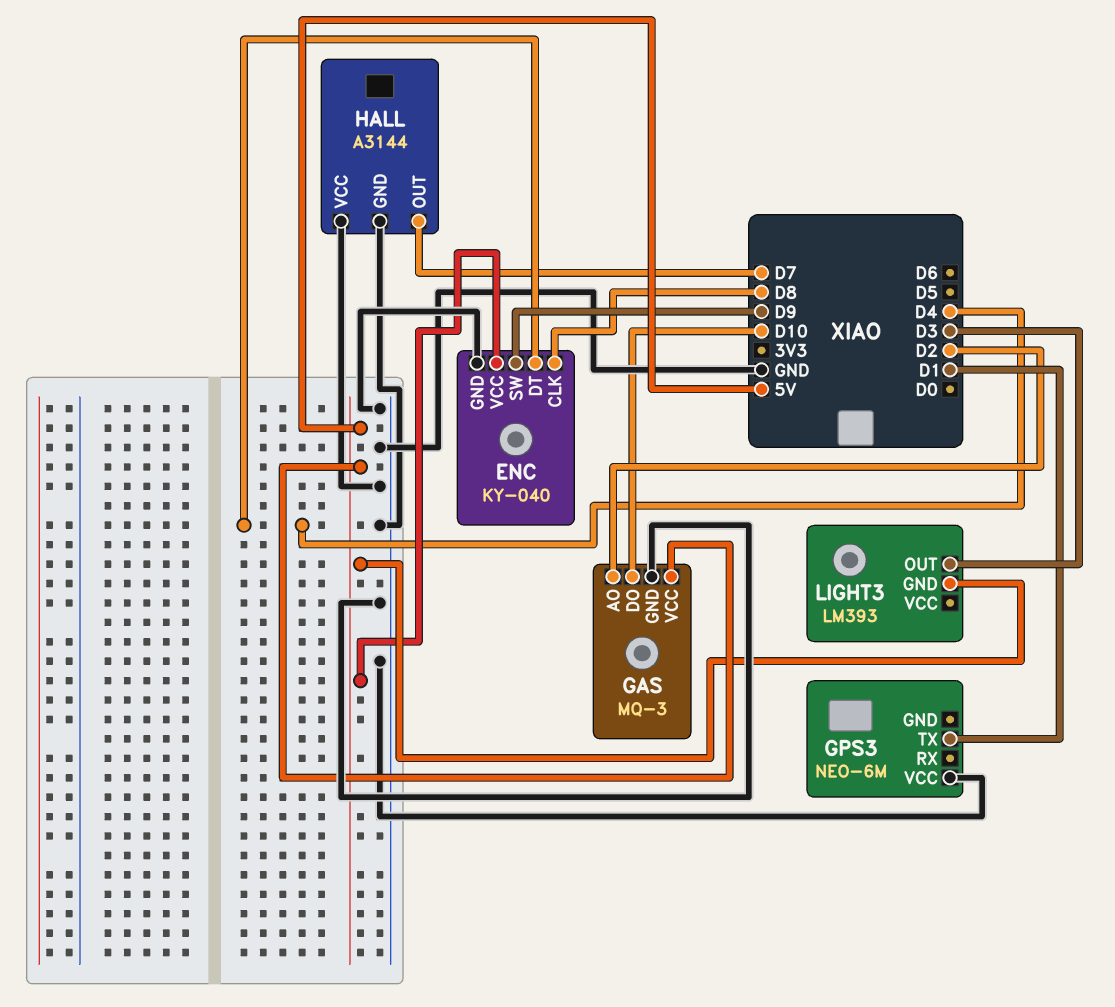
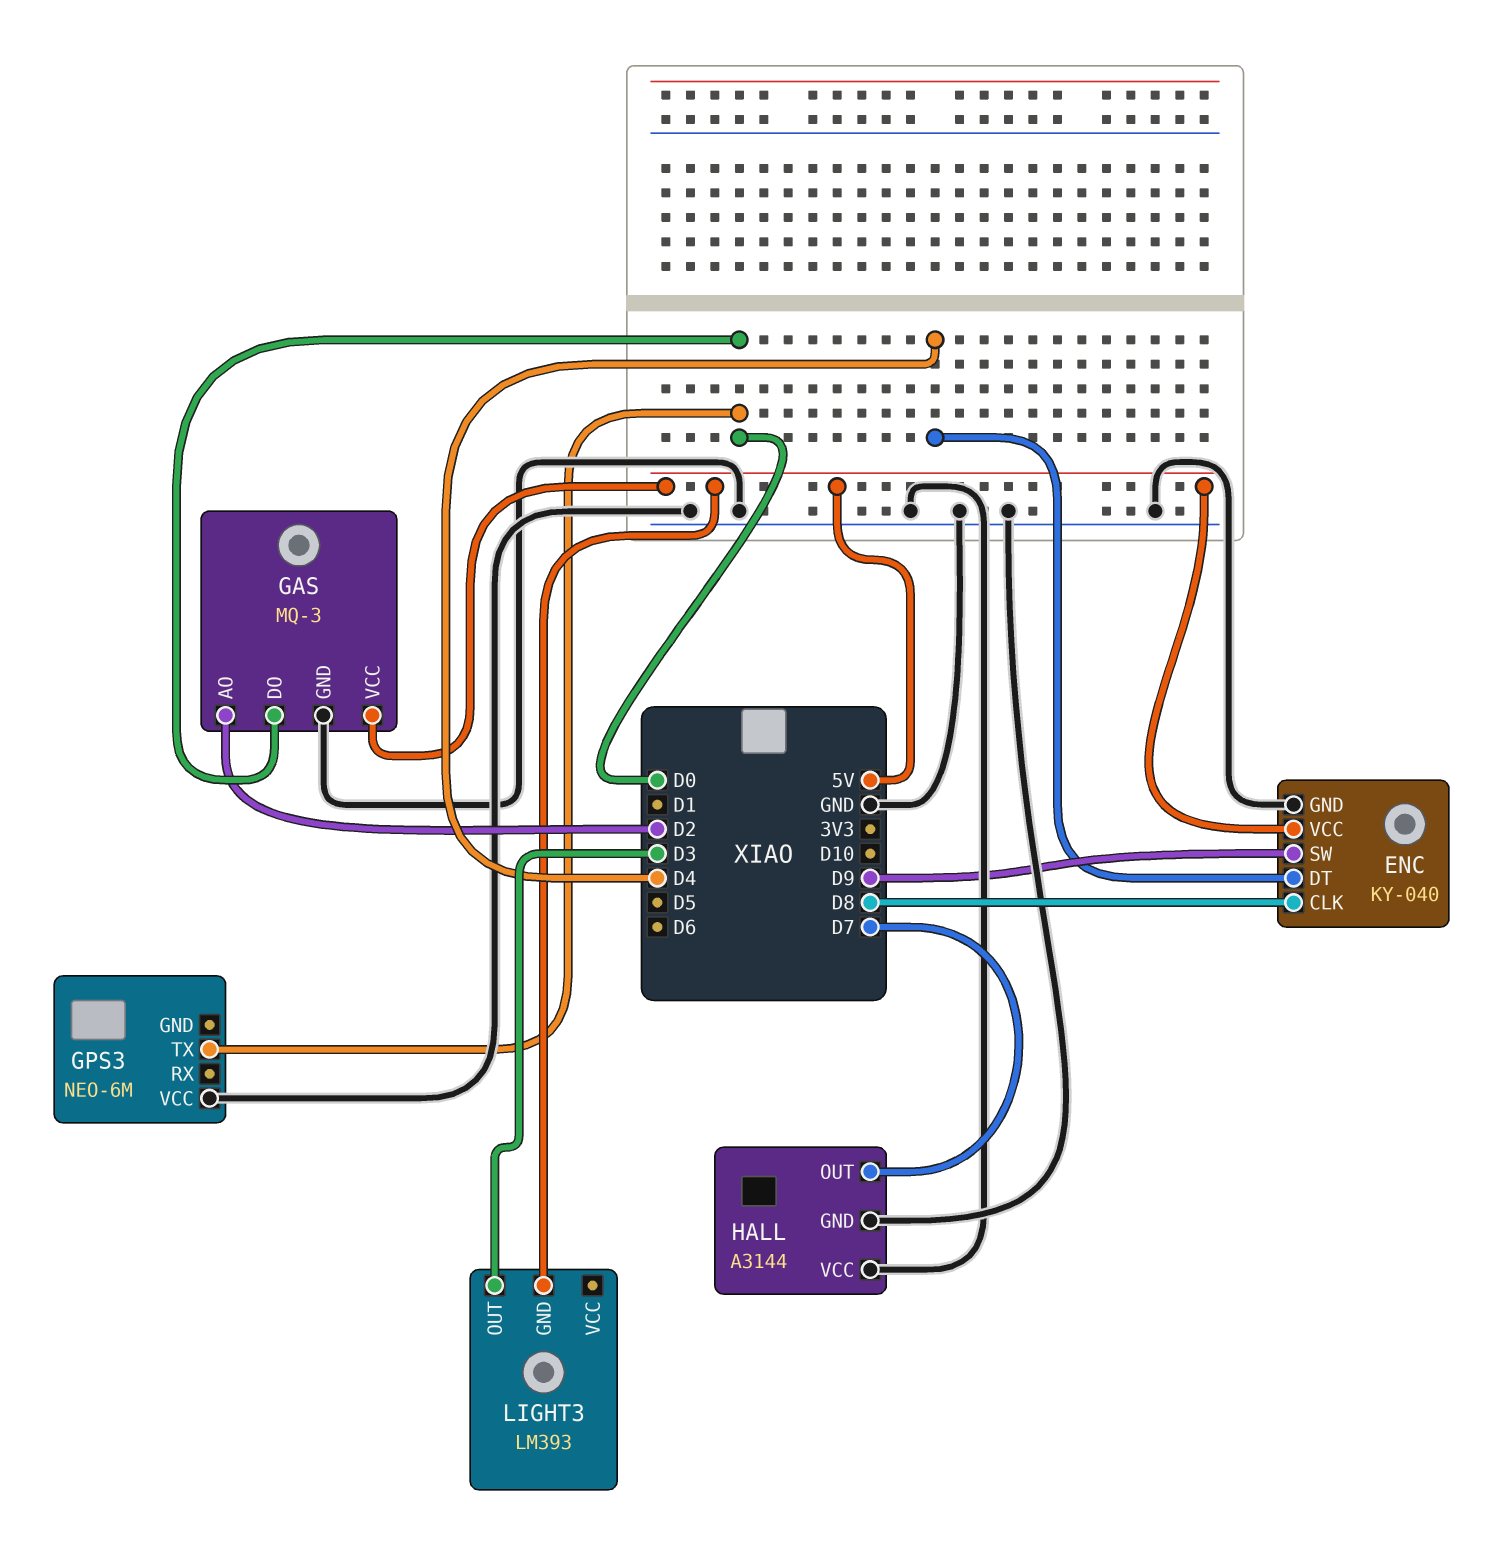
GAS pin DO: D10 -> D0
GPS3 pin TX: D1 -> D0

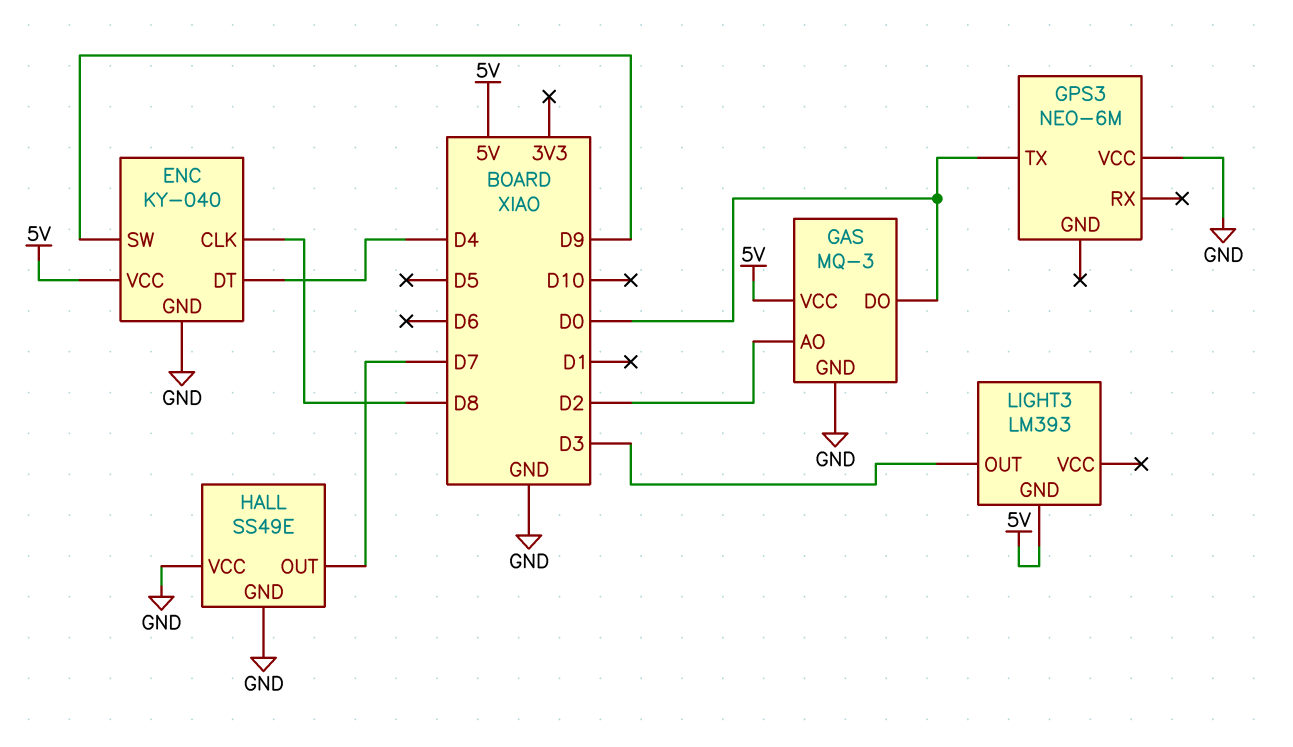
HALL: A3144 -> SS49E

